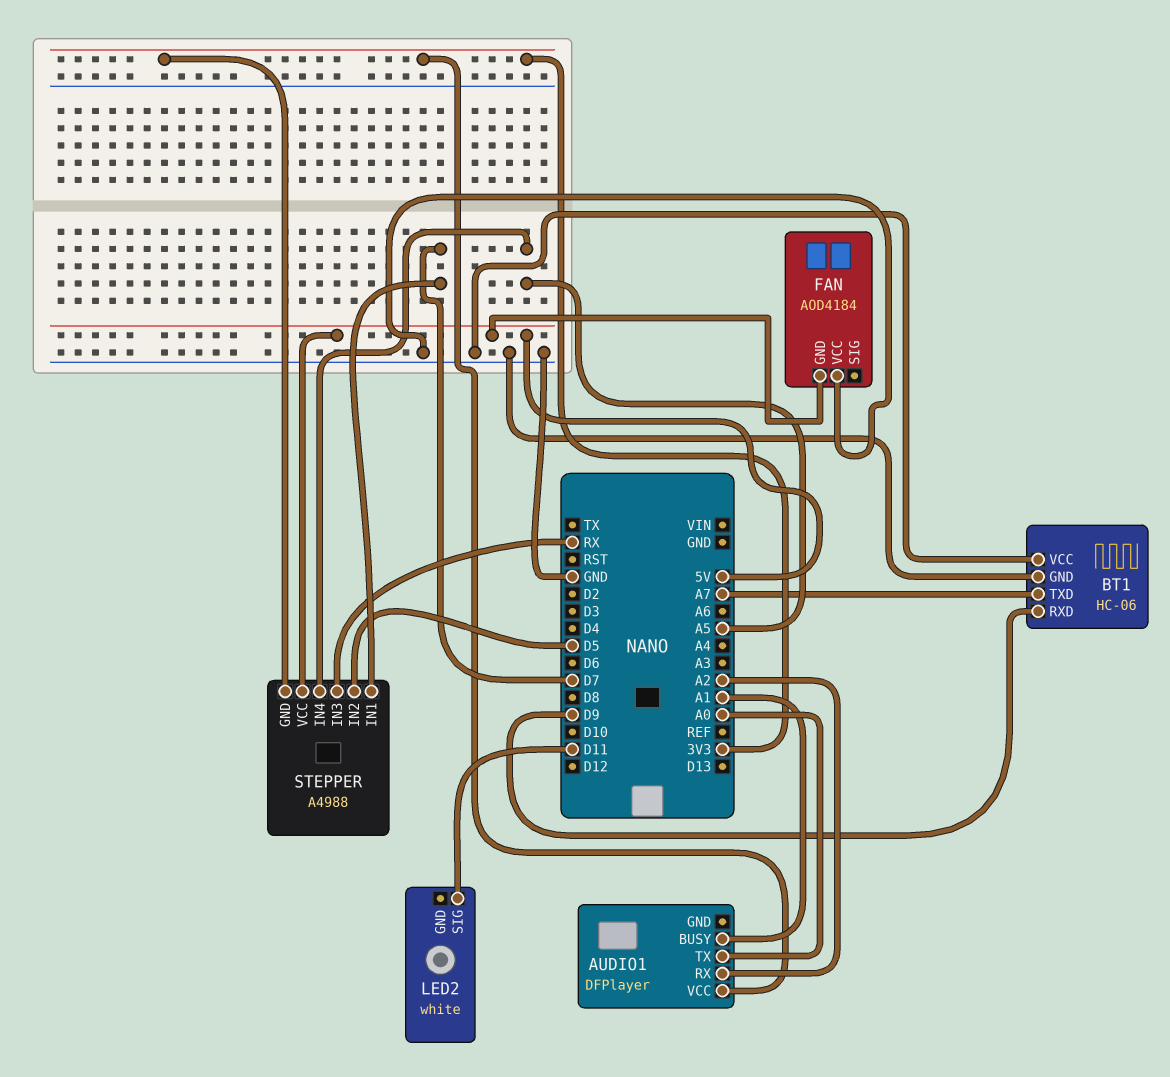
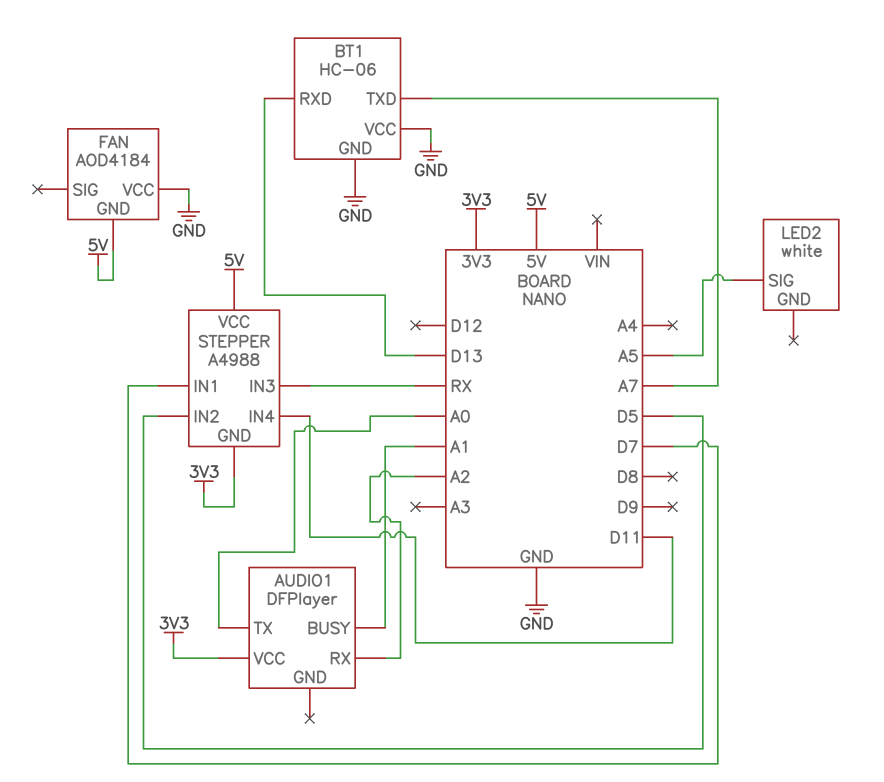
BT1 pin RXD: D9 -> D13
LED2 pin SIG: D11 -> A5
STEPPER pin IN4: A5 -> D11

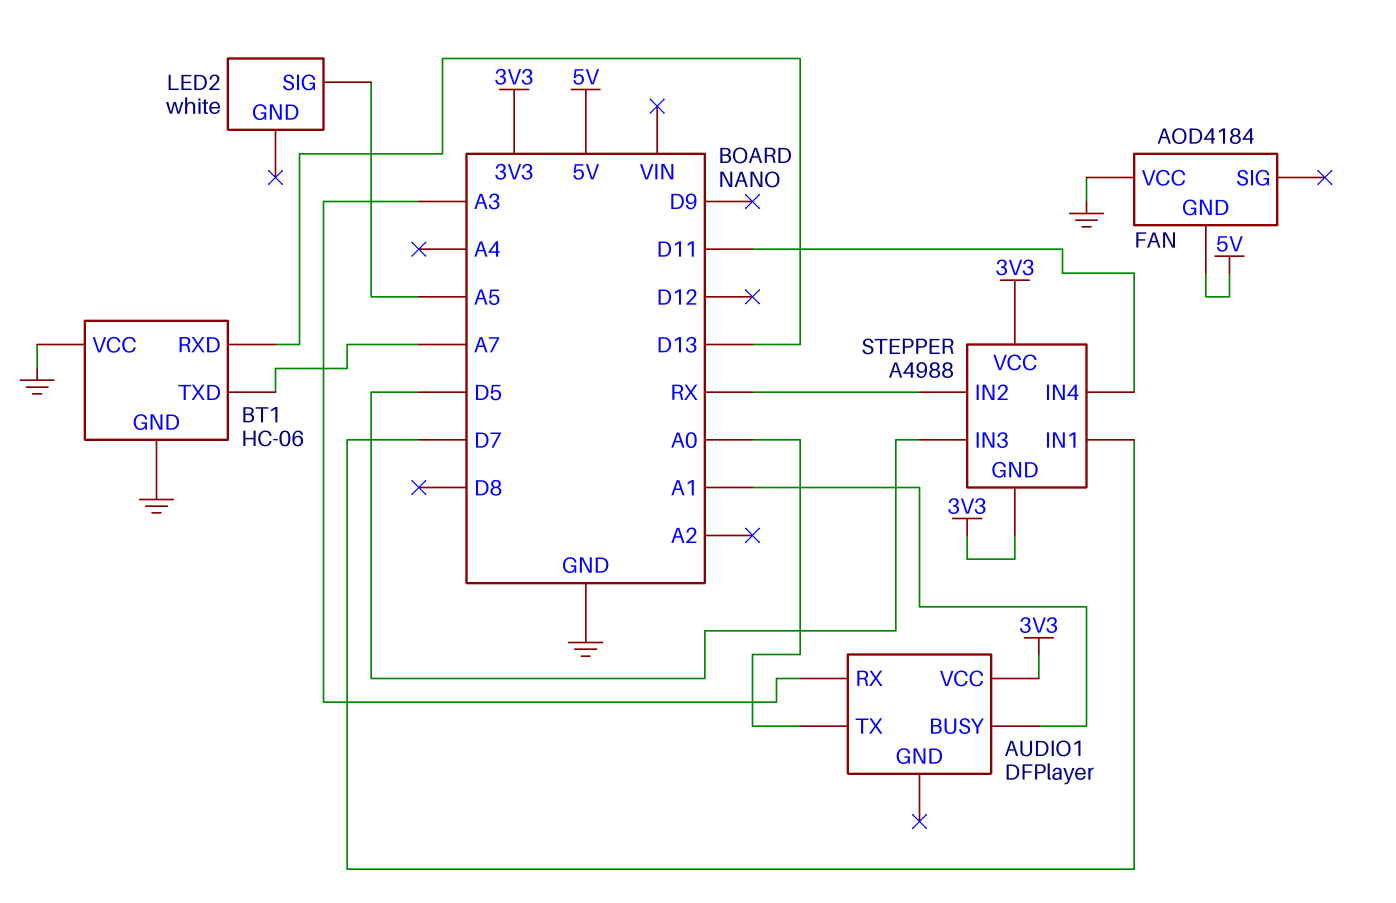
AUDIO1 pin RX: A2 -> A3
STEPPER pin IN2: D5 -> RX
STEPPER pin IN3: RX -> D5
STEPPER pin VCC: 5V -> 3V3

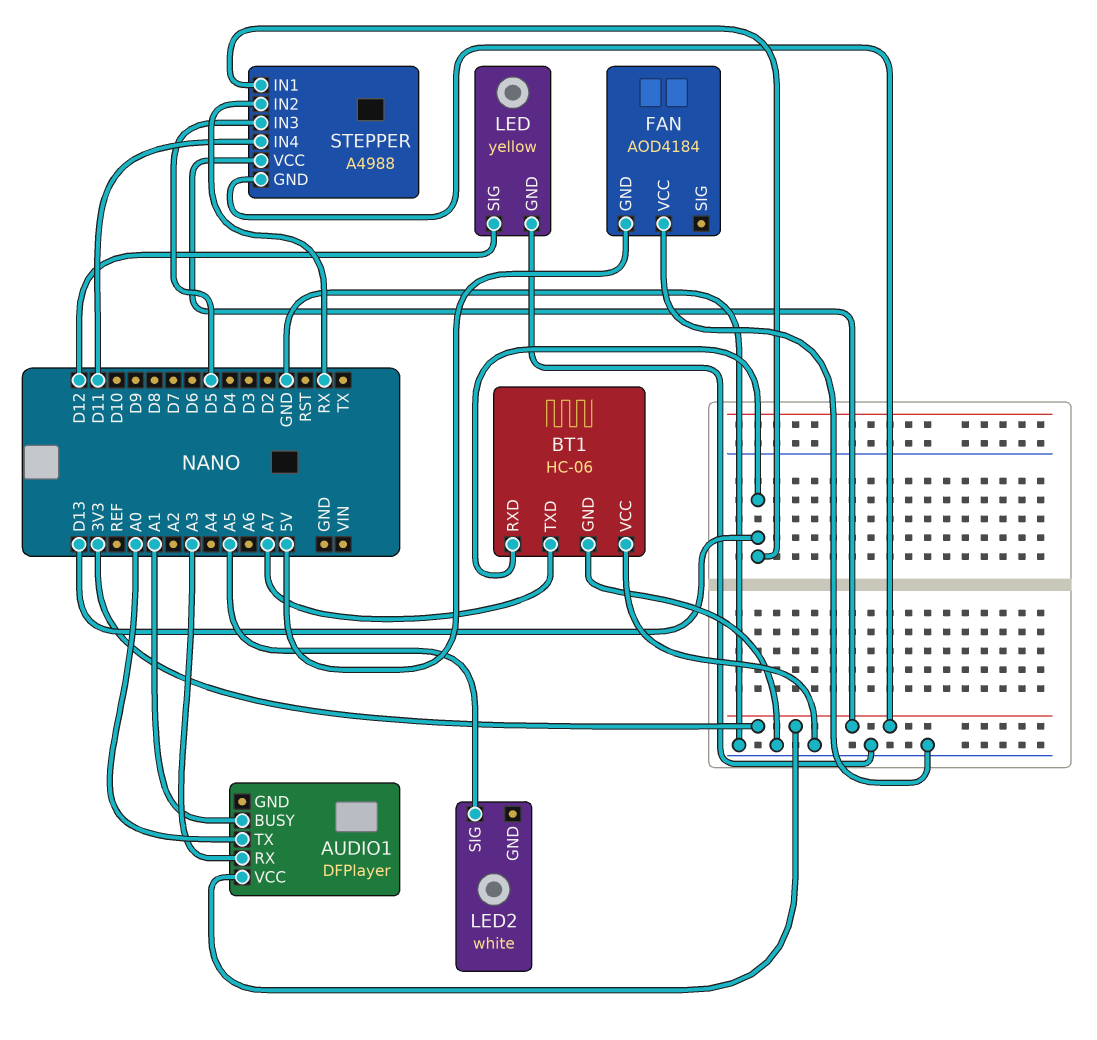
LED: none -> yellow
LED pin GND: none -> GND
LED pin SIG: none -> D12
STEPPER pin IN1: D7 -> D13

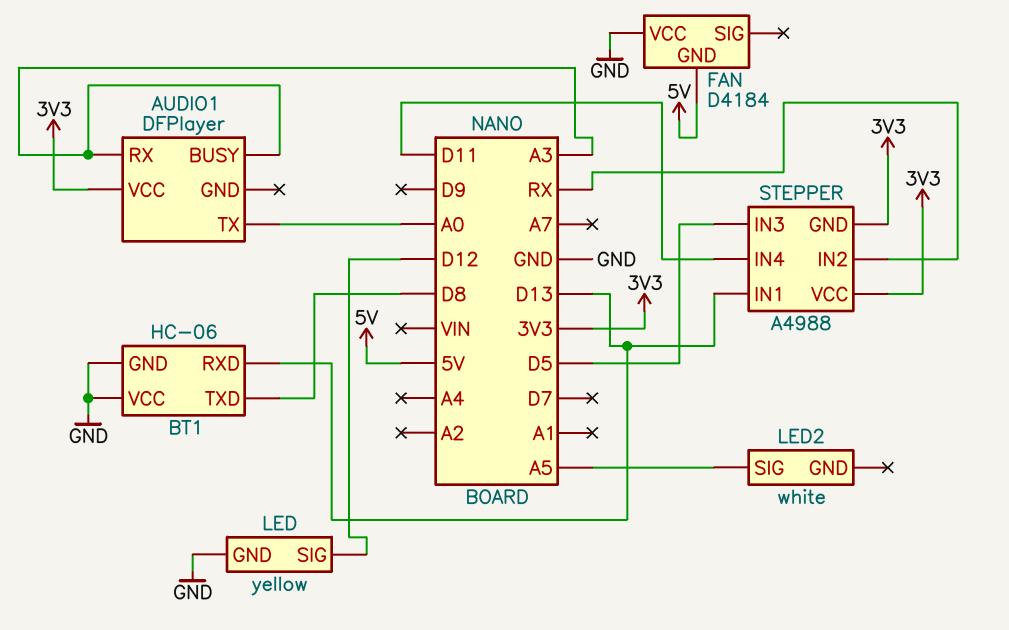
AUDIO1 pin BUSY: A1 -> A3
BT1 pin TXD: A7 -> D8
FAN: AOD4184 -> D4184

